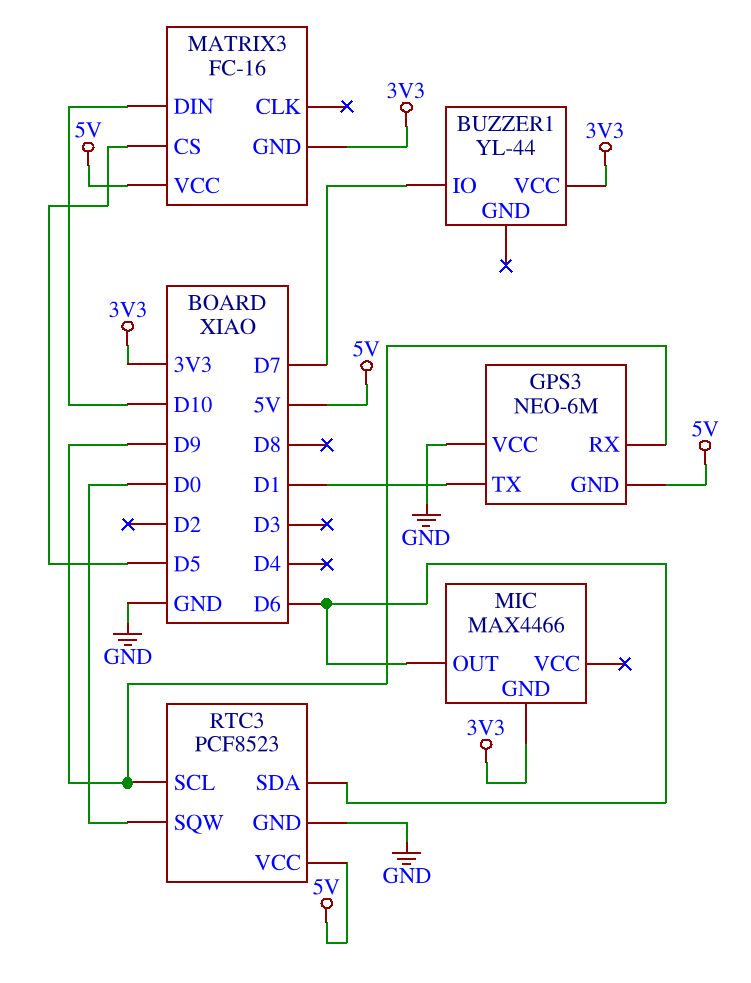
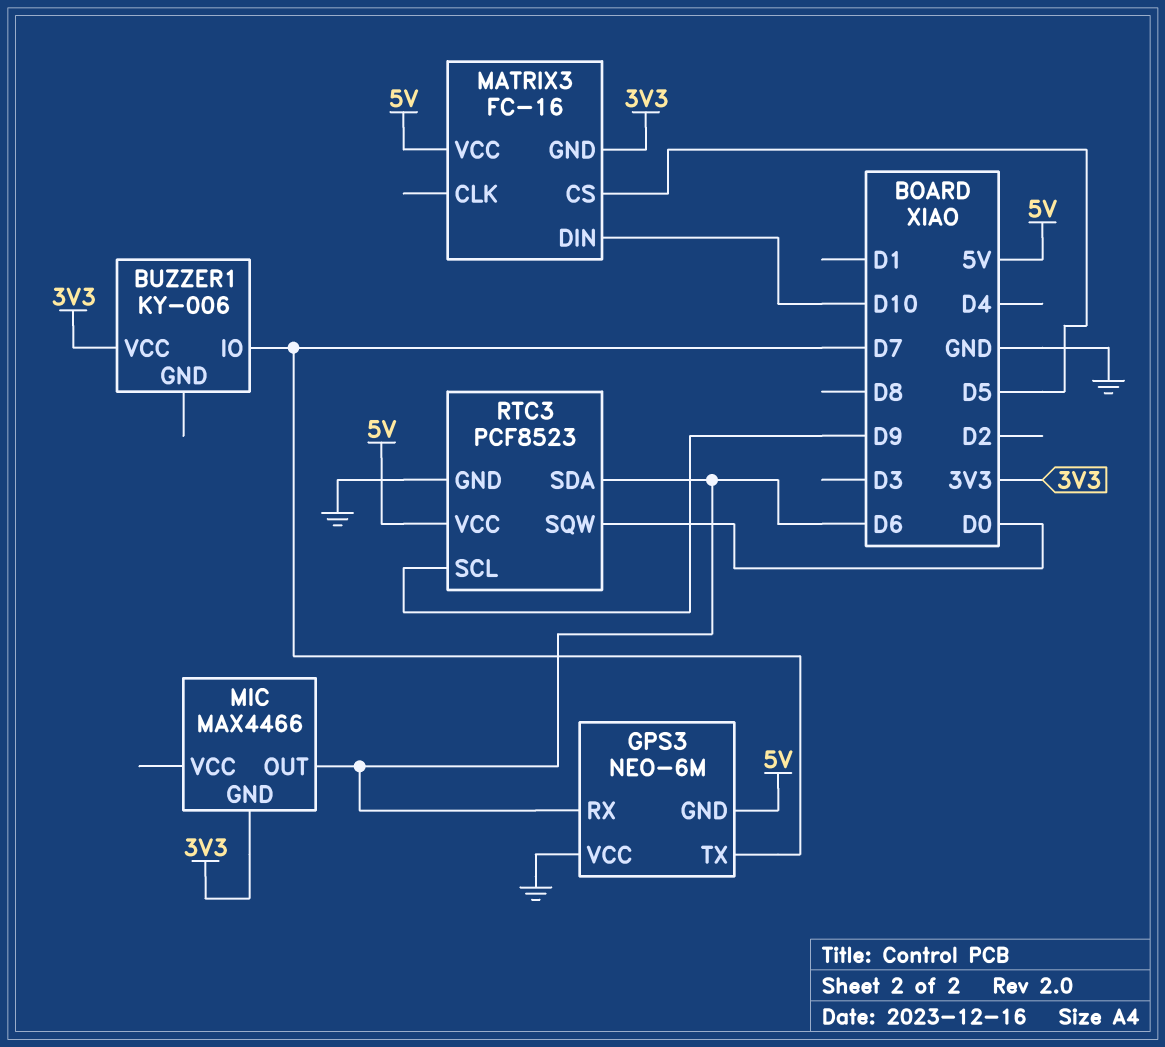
BUZZER1: YL-44 -> KY-006
GPS3 pin RX: D9 -> D6
GPS3 pin TX: D1 -> D7

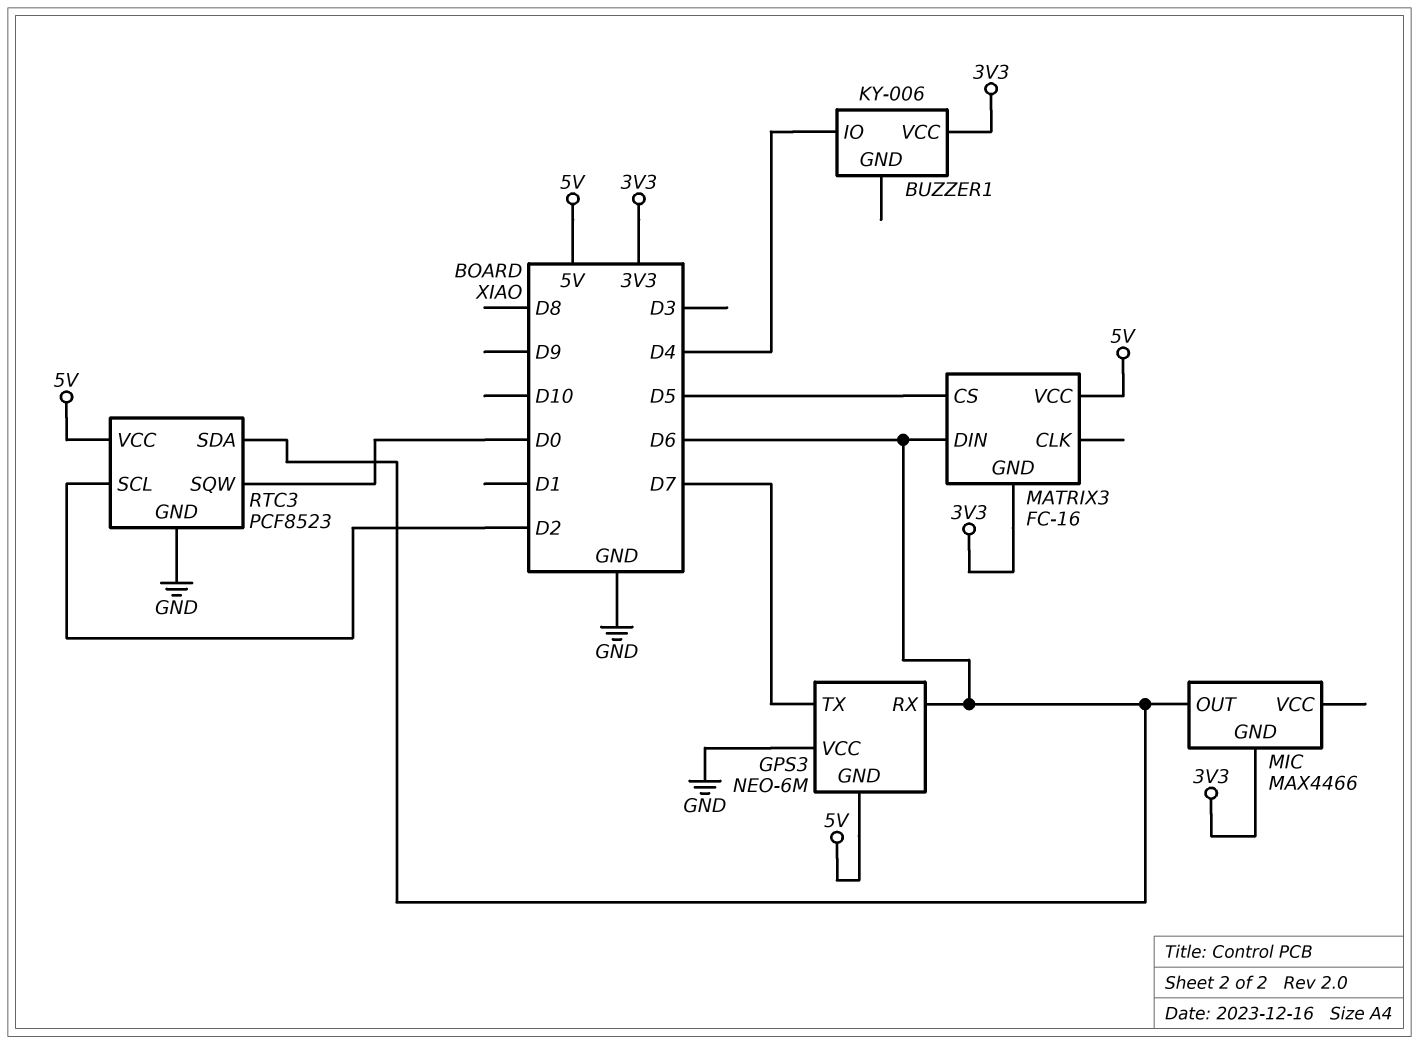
BUZZER1 pin IO: D7 -> D4
MATRIX3 pin DIN: D10 -> D6
RTC3 pin SCL: D9 -> D2

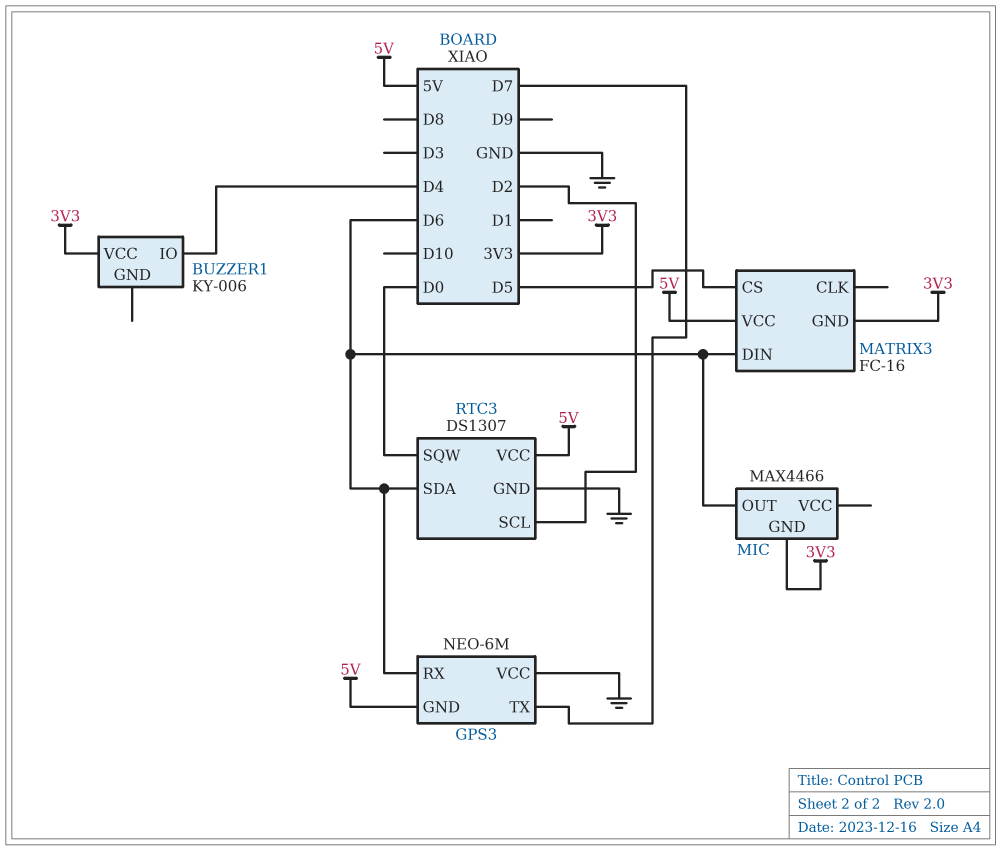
RTC3: PCF8523 -> DS1307

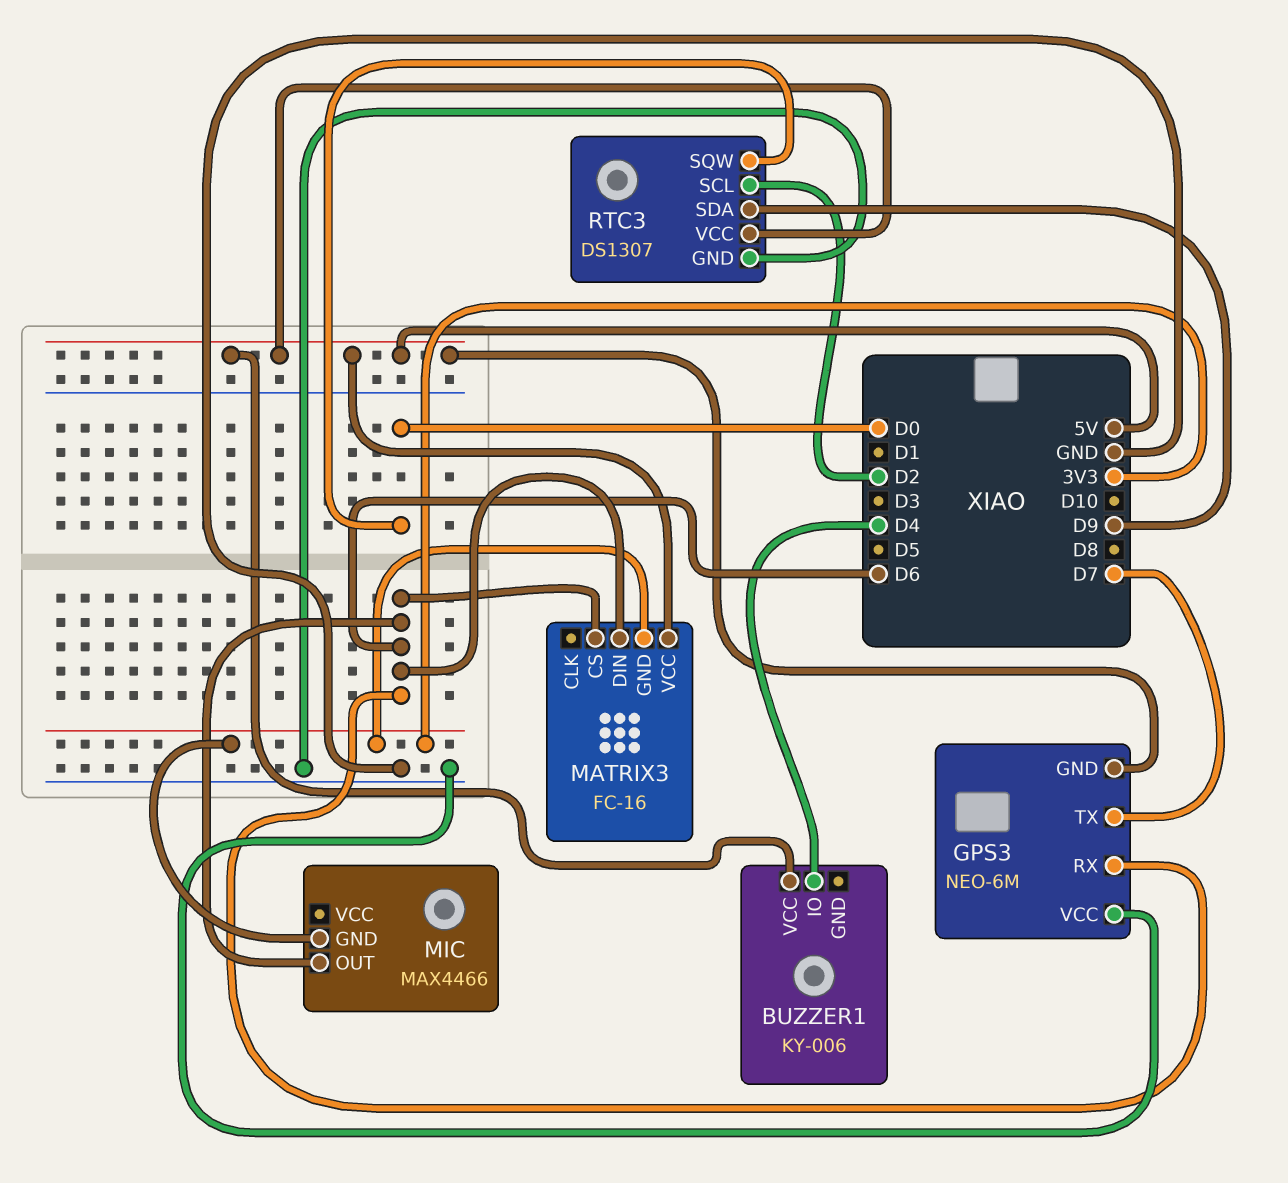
BUZZER1 pin VCC: 3V3 -> 5V
MATRIX3 pin CS: D5 -> D6
RTC3 pin SDA: D6 -> D9

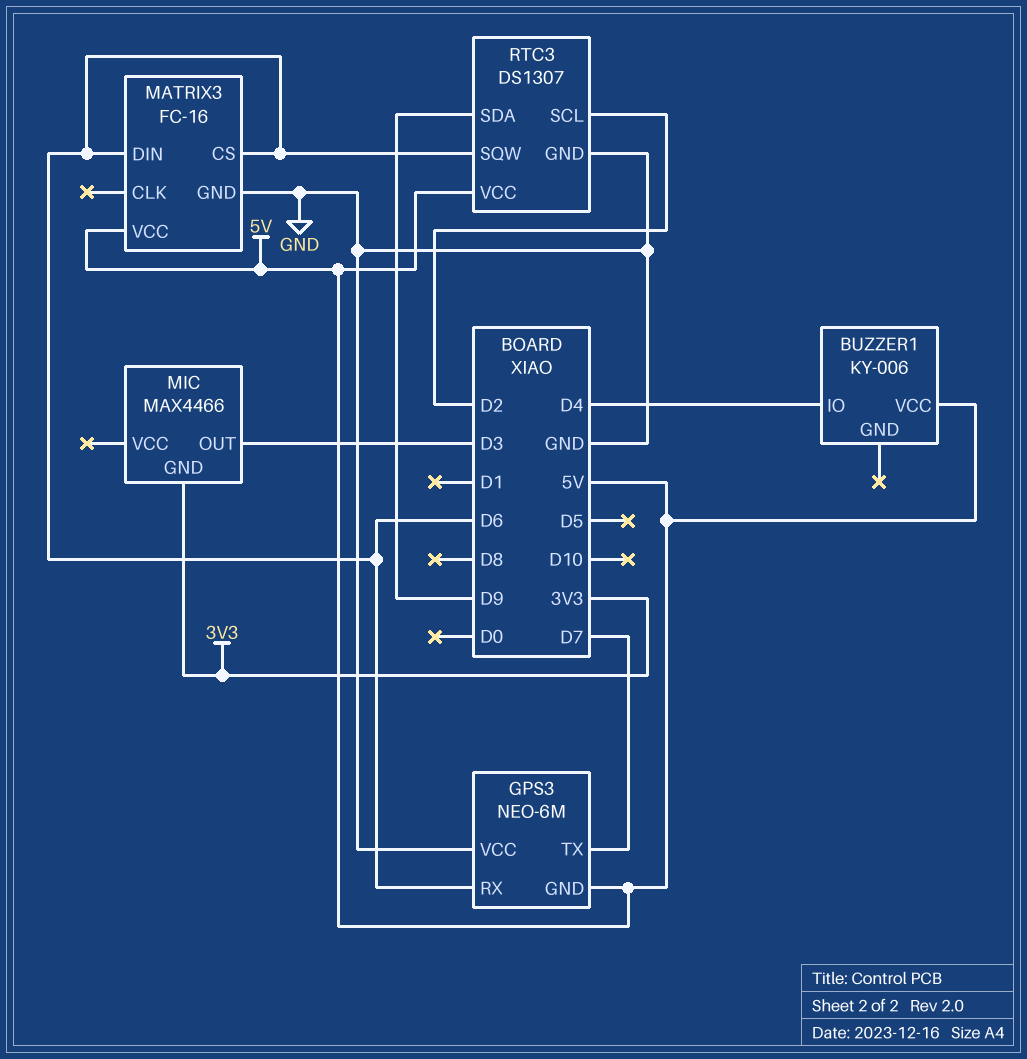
MATRIX3 pin GND: 3V3 -> GND
MIC pin OUT: D6 -> D3
RTC3 pin SQW: D0 -> D6

